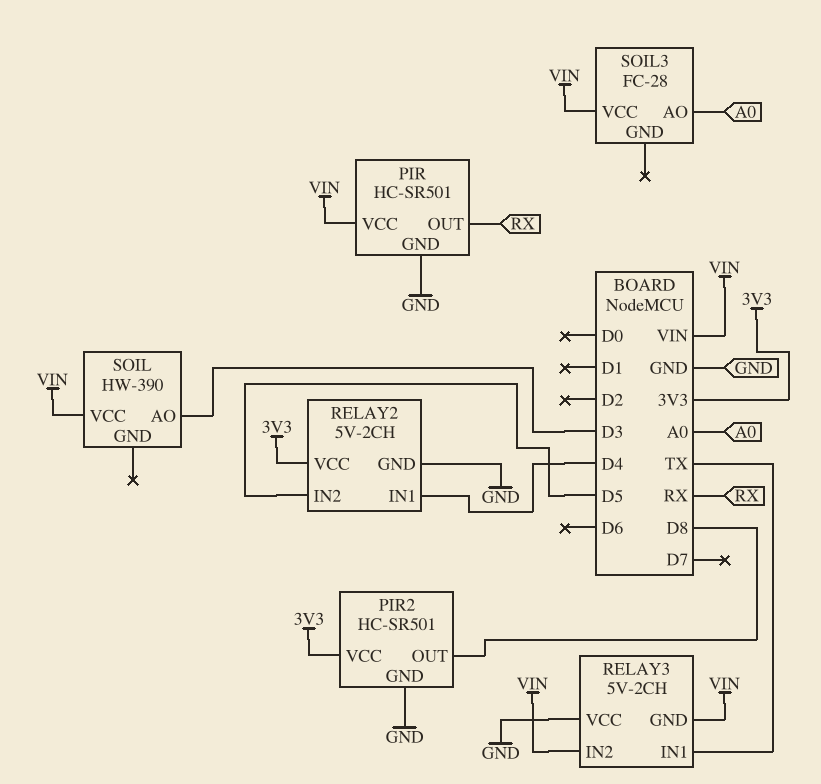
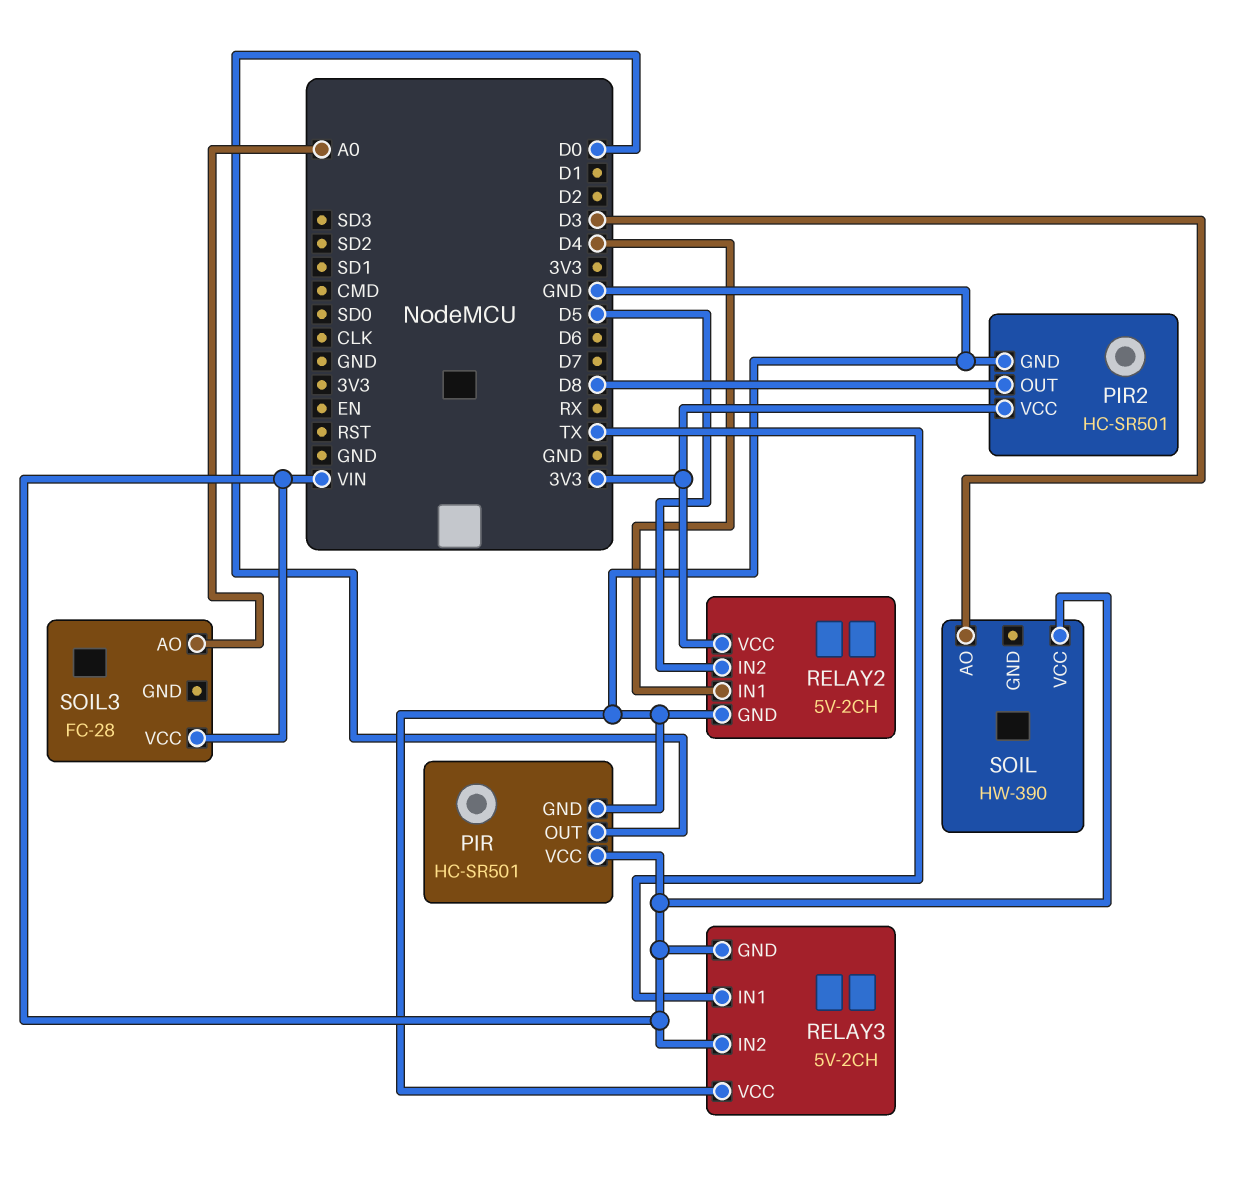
PIR pin OUT: RX -> D0

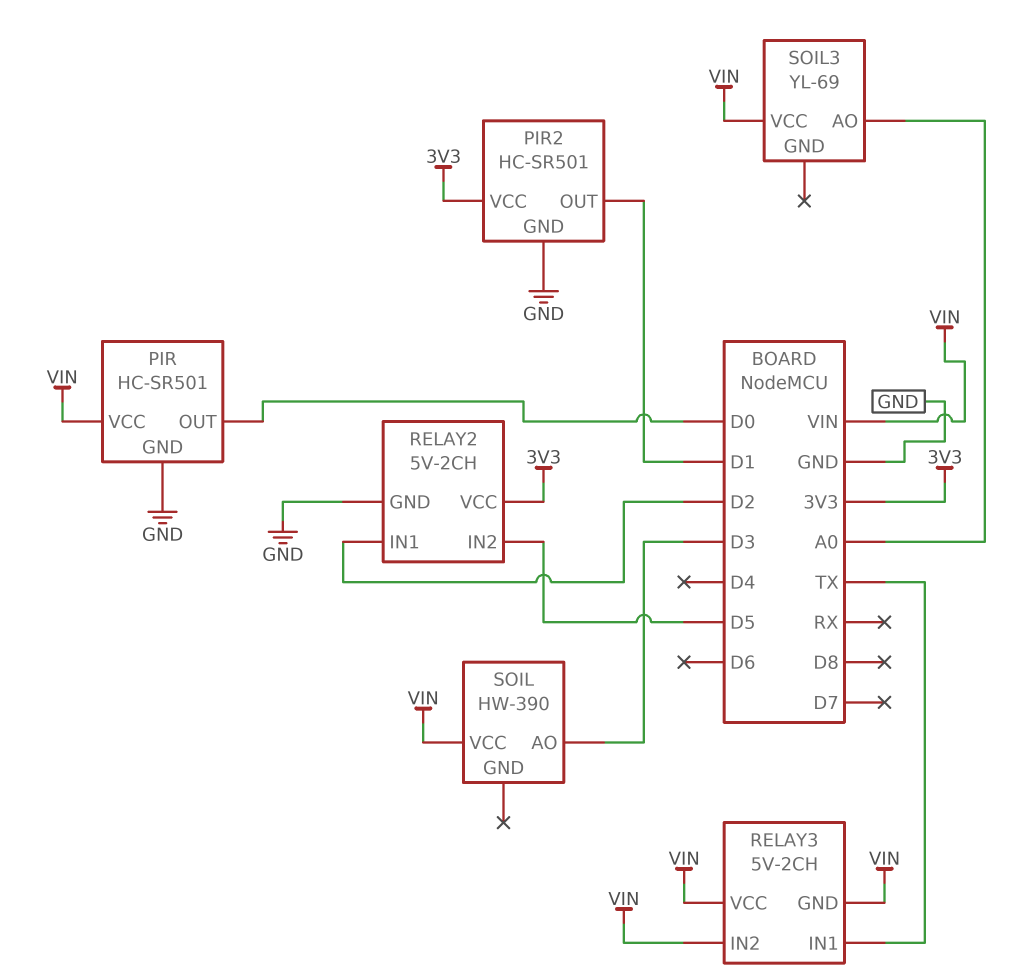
PIR2 pin OUT: D8 -> D1
RELAY2 pin IN1: D4 -> D2
RELAY3 pin VCC: GND -> VIN
SOIL3: FC-28 -> YL-69

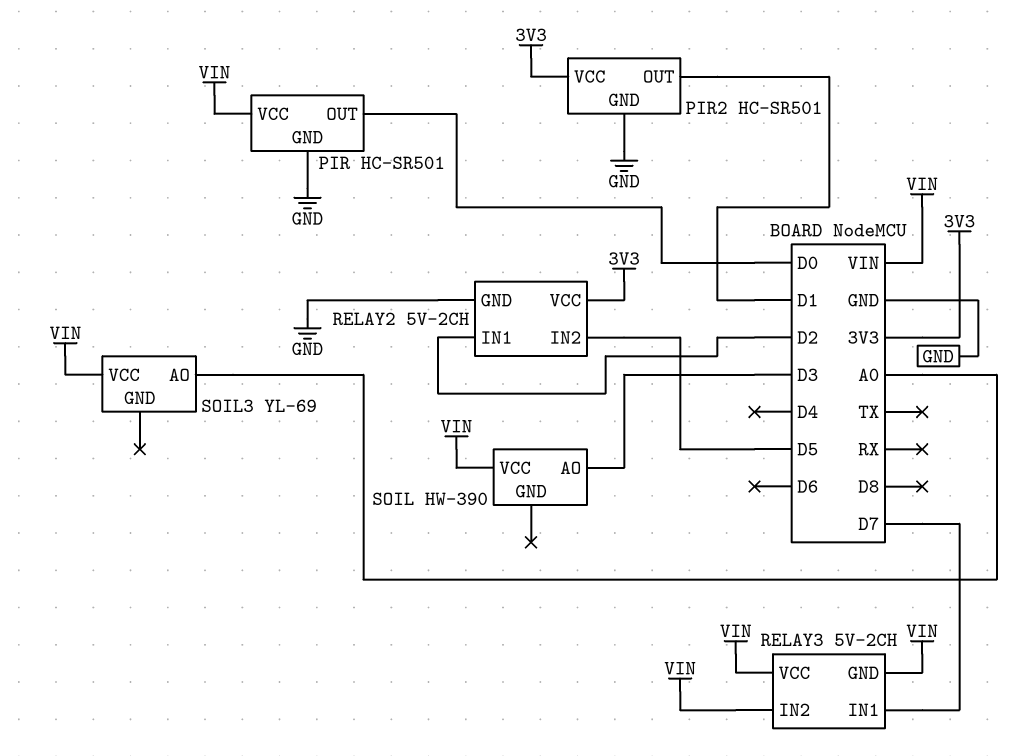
RELAY3 pin IN1: TX -> D7

